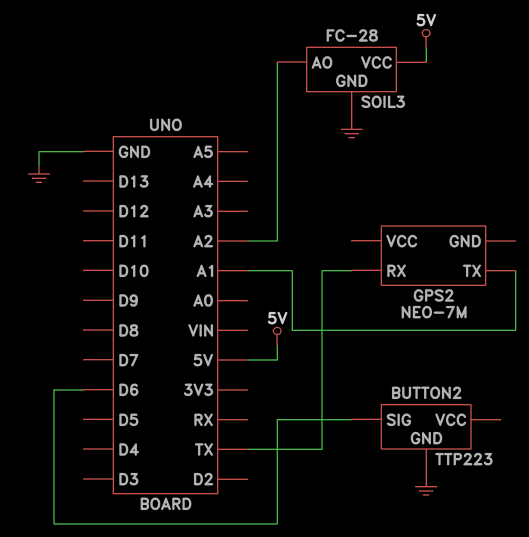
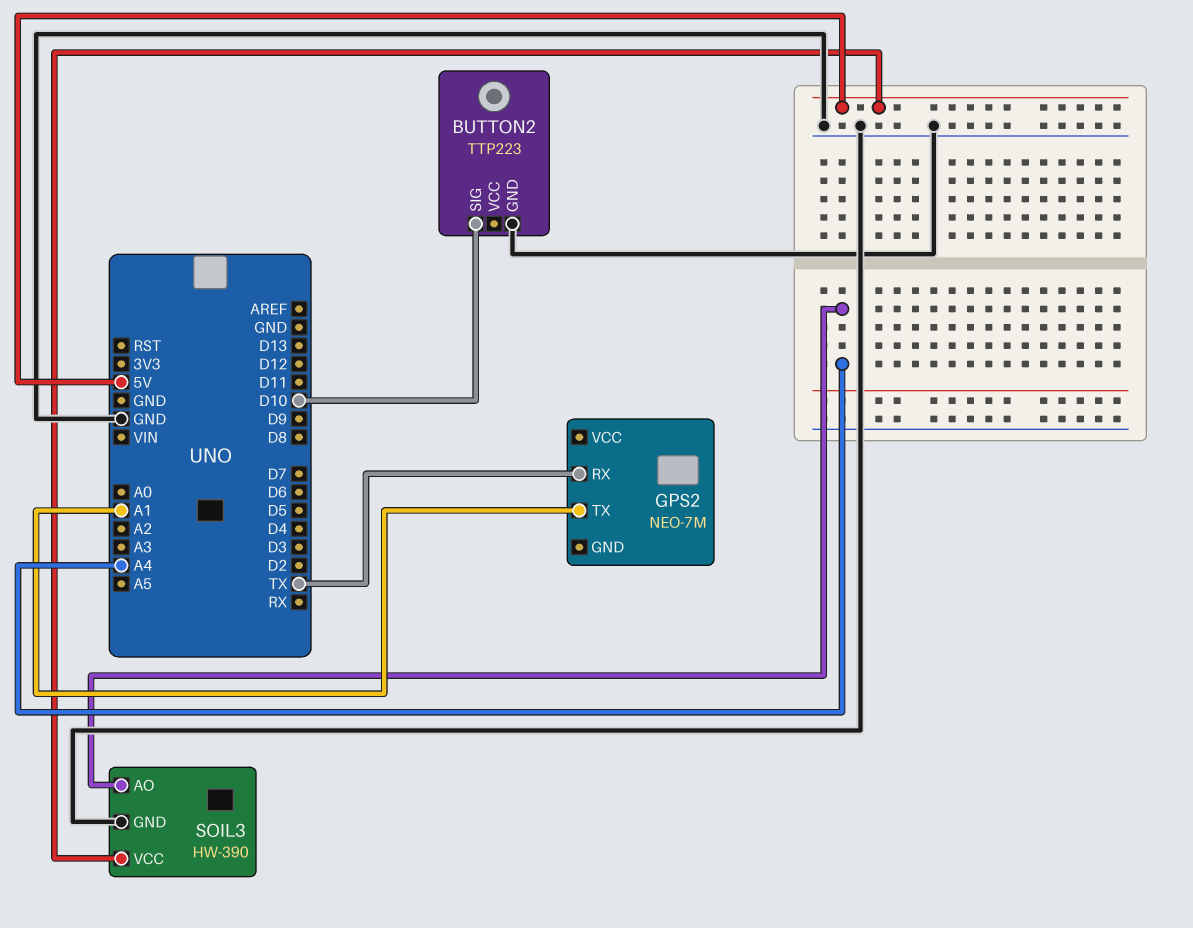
BUTTON2 pin SIG: D6 -> D10
SOIL3: FC-28 -> HW-390
SOIL3 pin AO: A2 -> A4

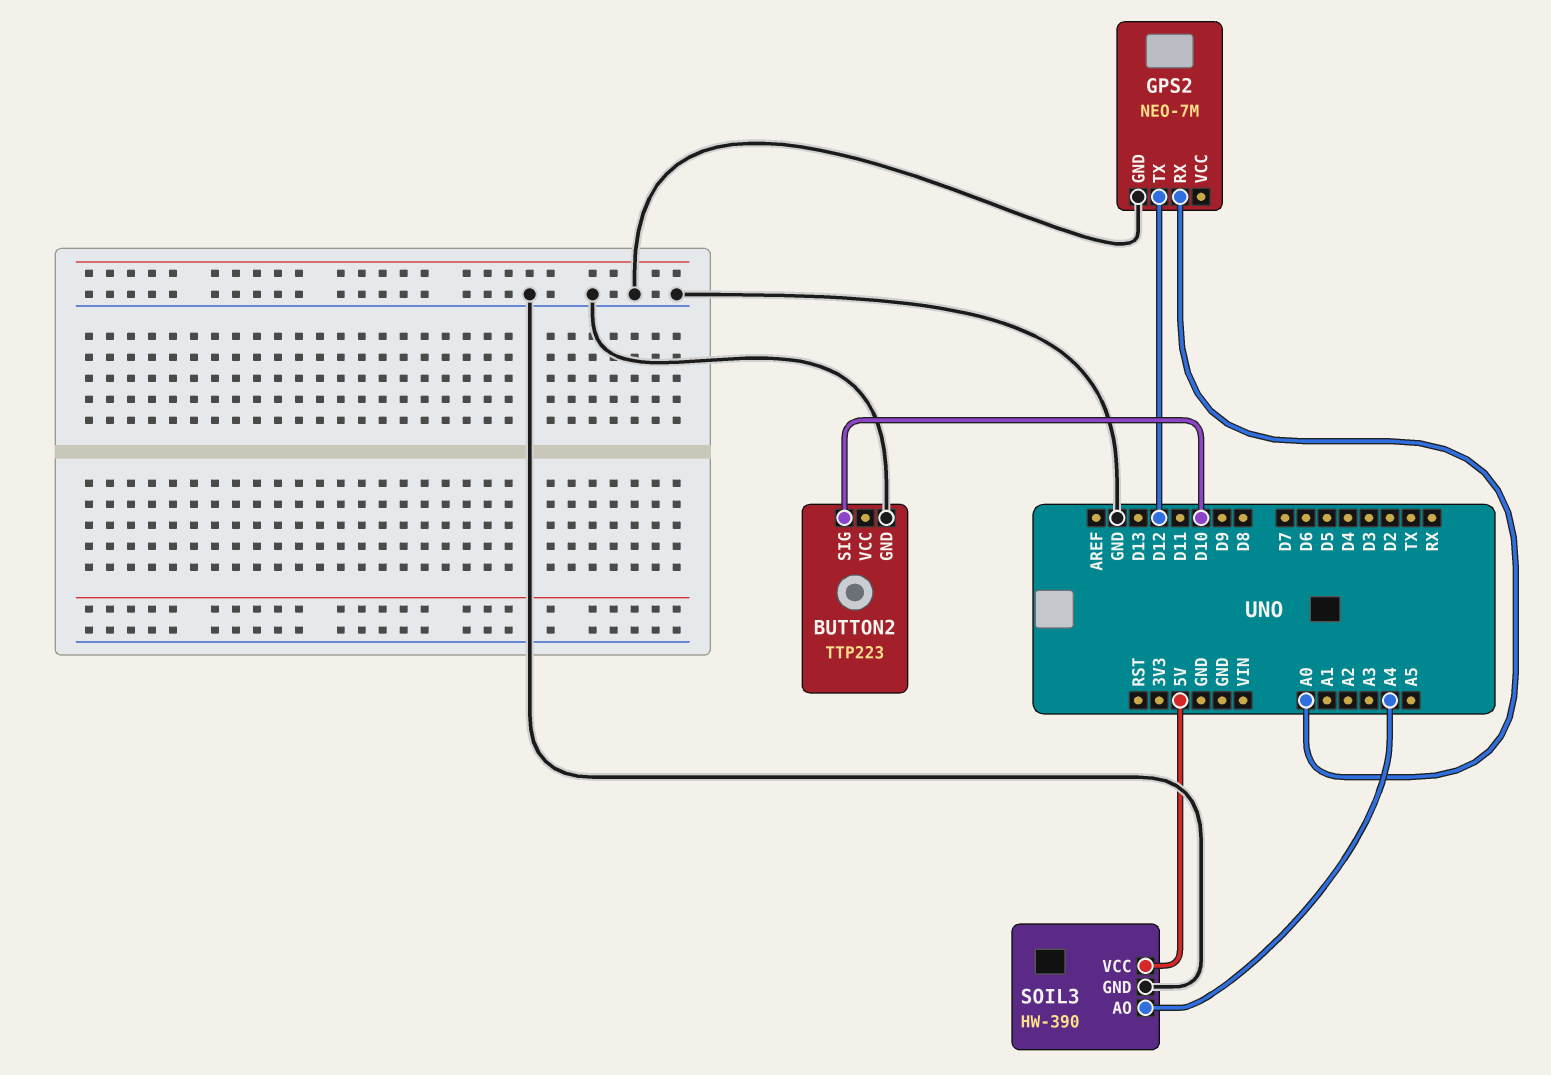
GPS2 pin GND: none -> GND
GPS2 pin RX: TX -> A0
GPS2 pin TX: A1 -> D12

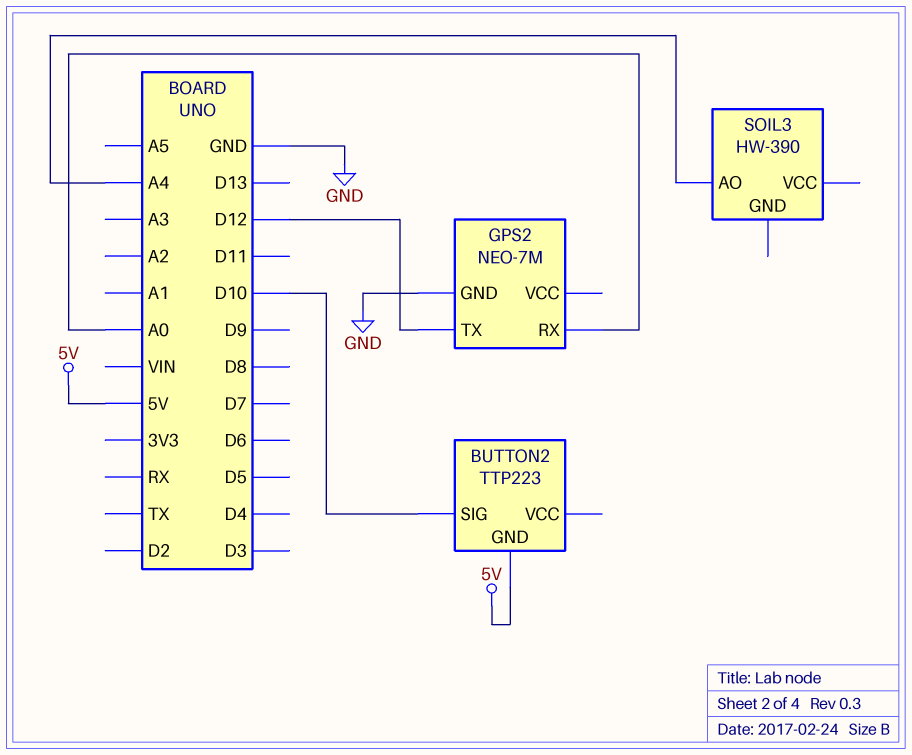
BUTTON2 pin GND: GND -> 5V
SOIL3 pin GND: GND -> none
SOIL3 pin VCC: 5V -> none

